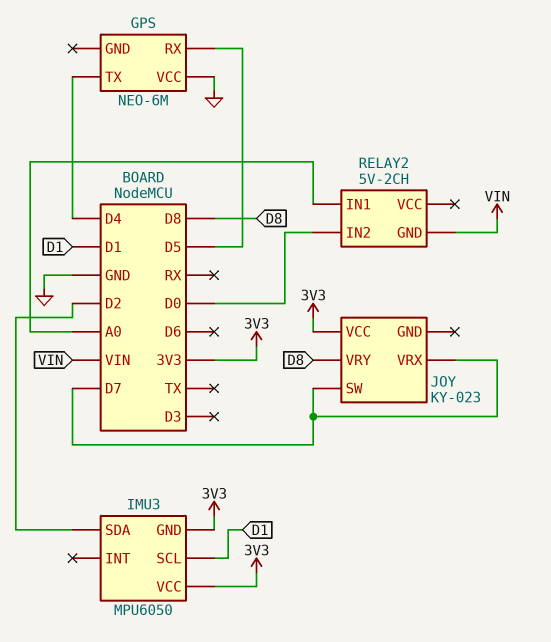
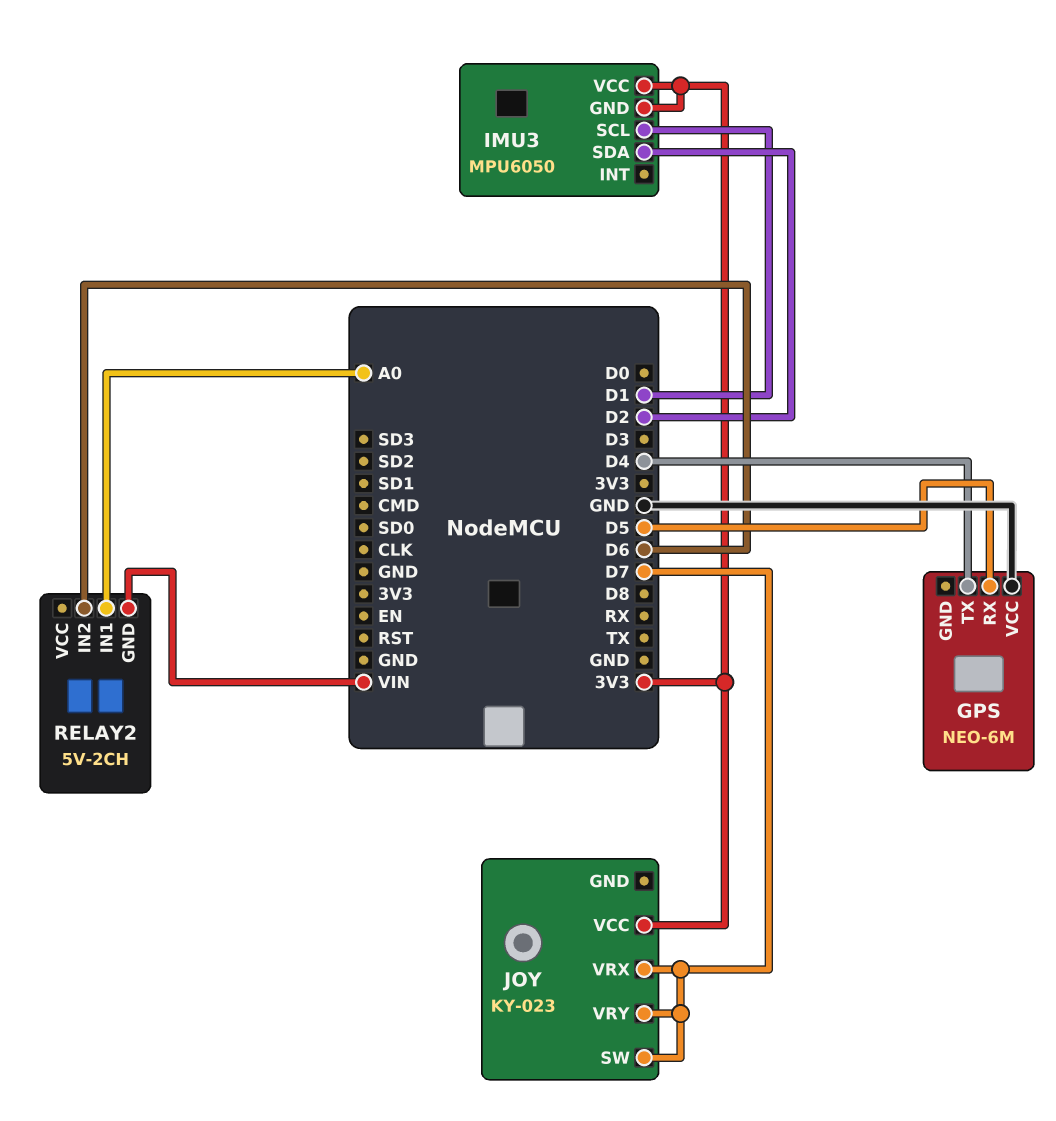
JOY pin VRY: D8 -> D7
RELAY2 pin IN2: D0 -> D6

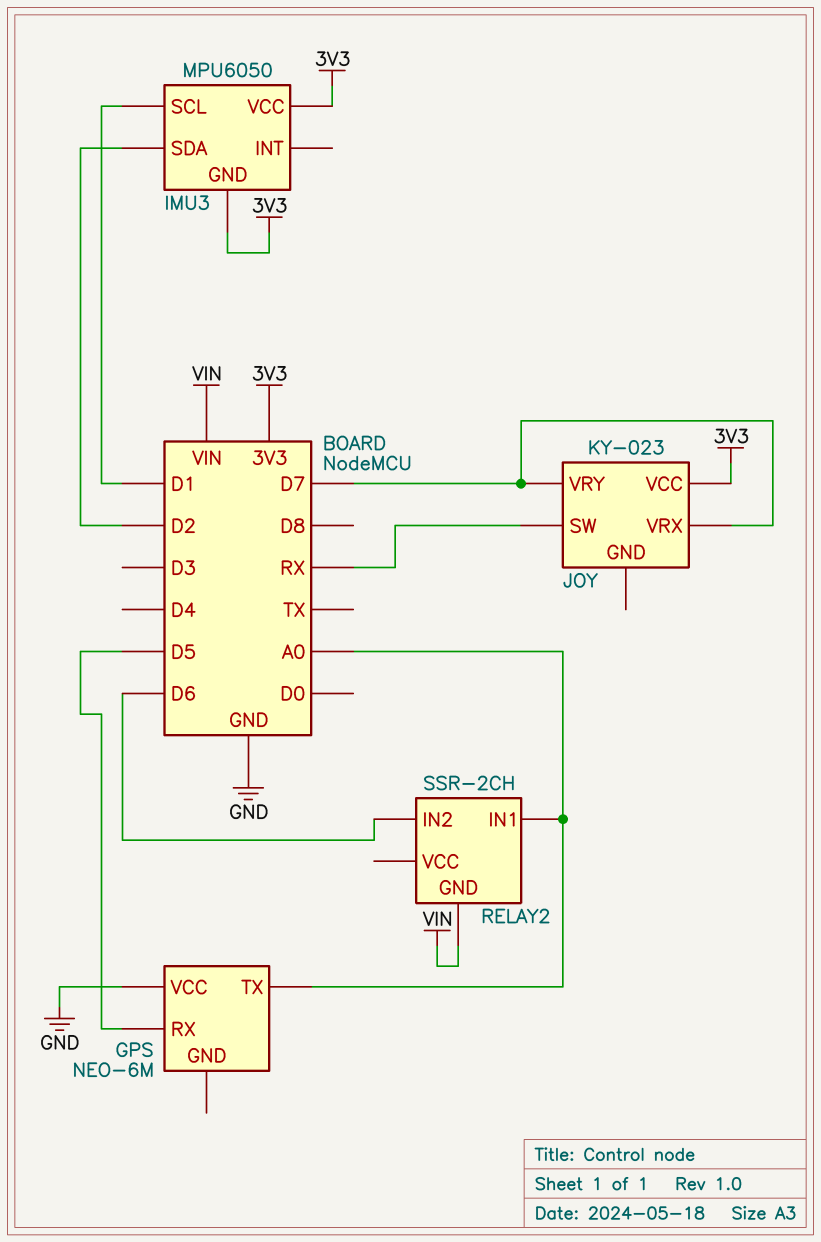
GPS pin TX: D4 -> A0
JOY pin SW: D7 -> RX
RELAY2: 5V-2CH -> SSR-2CH

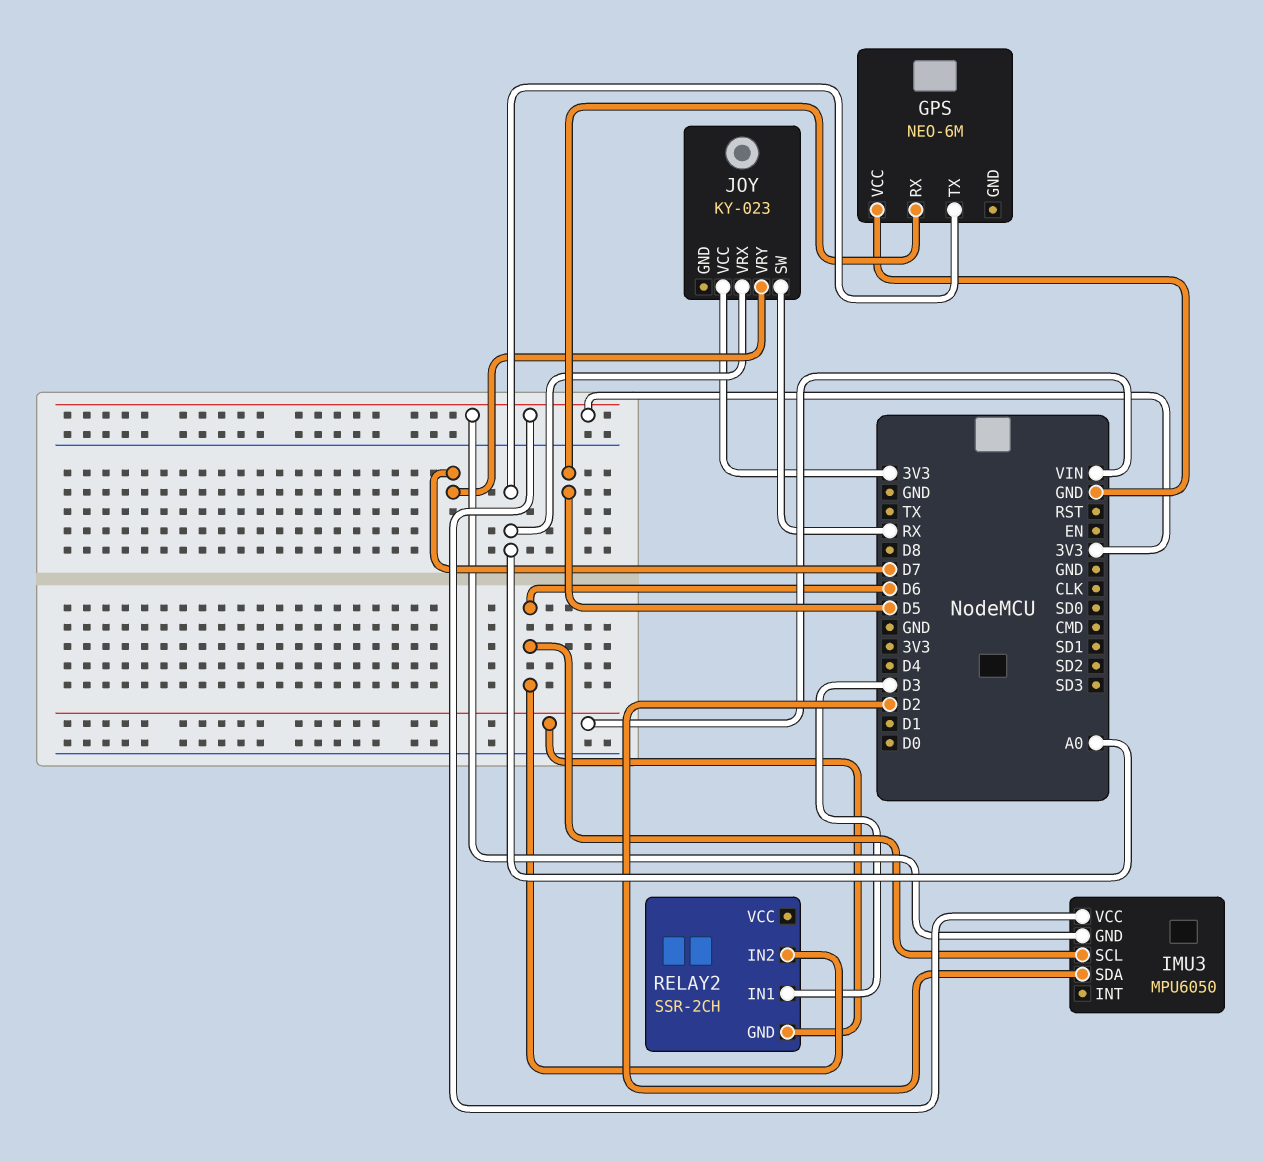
IMU3 pin SCL: D1 -> D6
JOY pin VRX: D7 -> A0
RELAY2 pin IN1: A0 -> D3

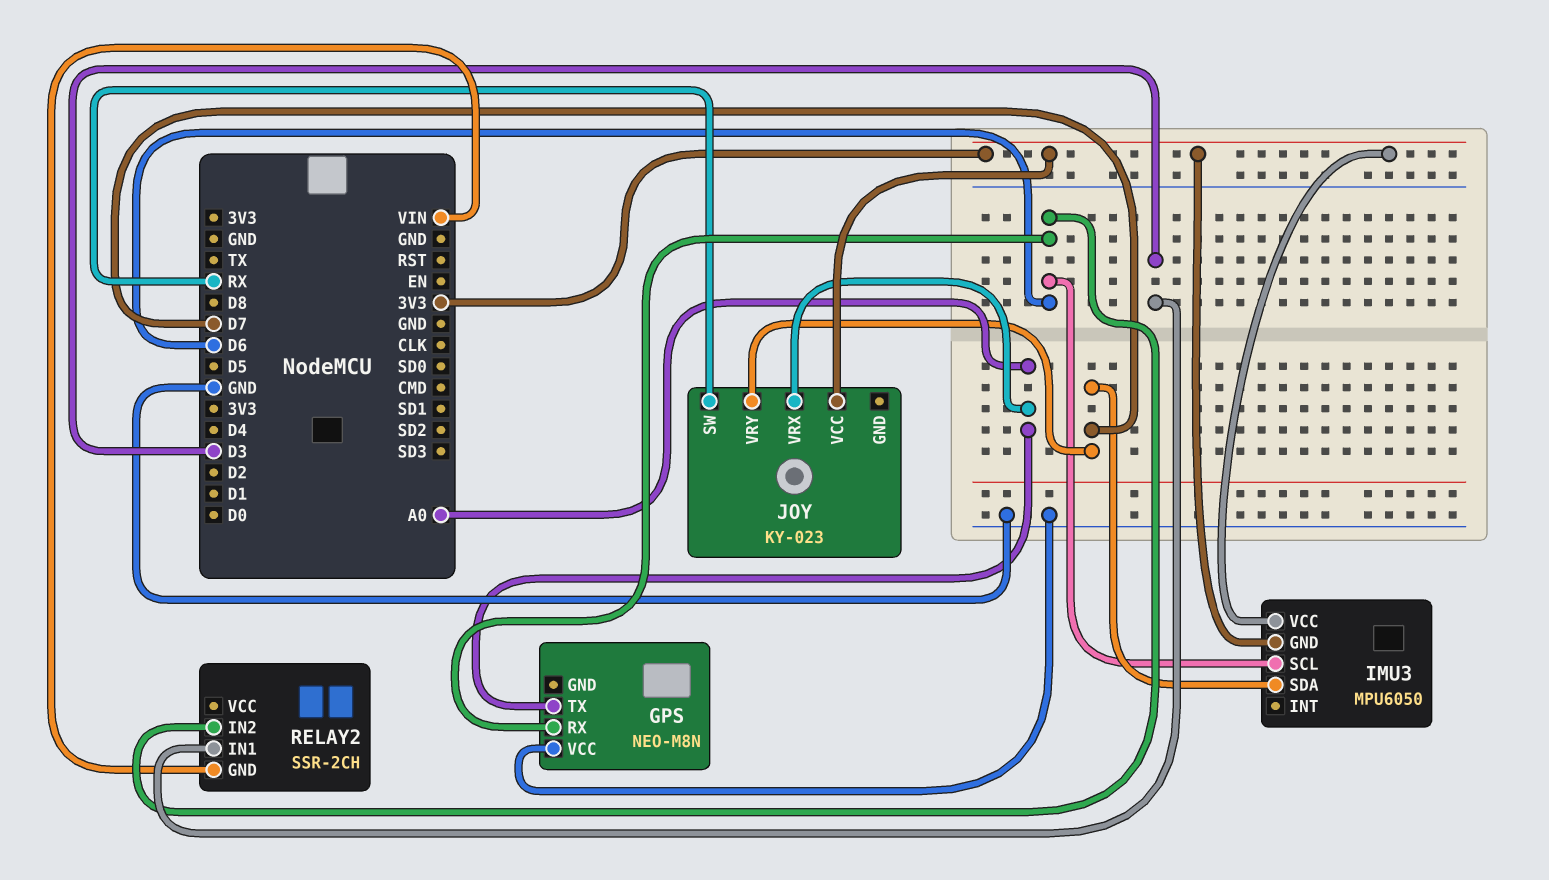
GPS: NEO-6M -> NEO-M8N
GPS pin RX: D5 -> D6
IMU3 pin SDA: D2 -> D7

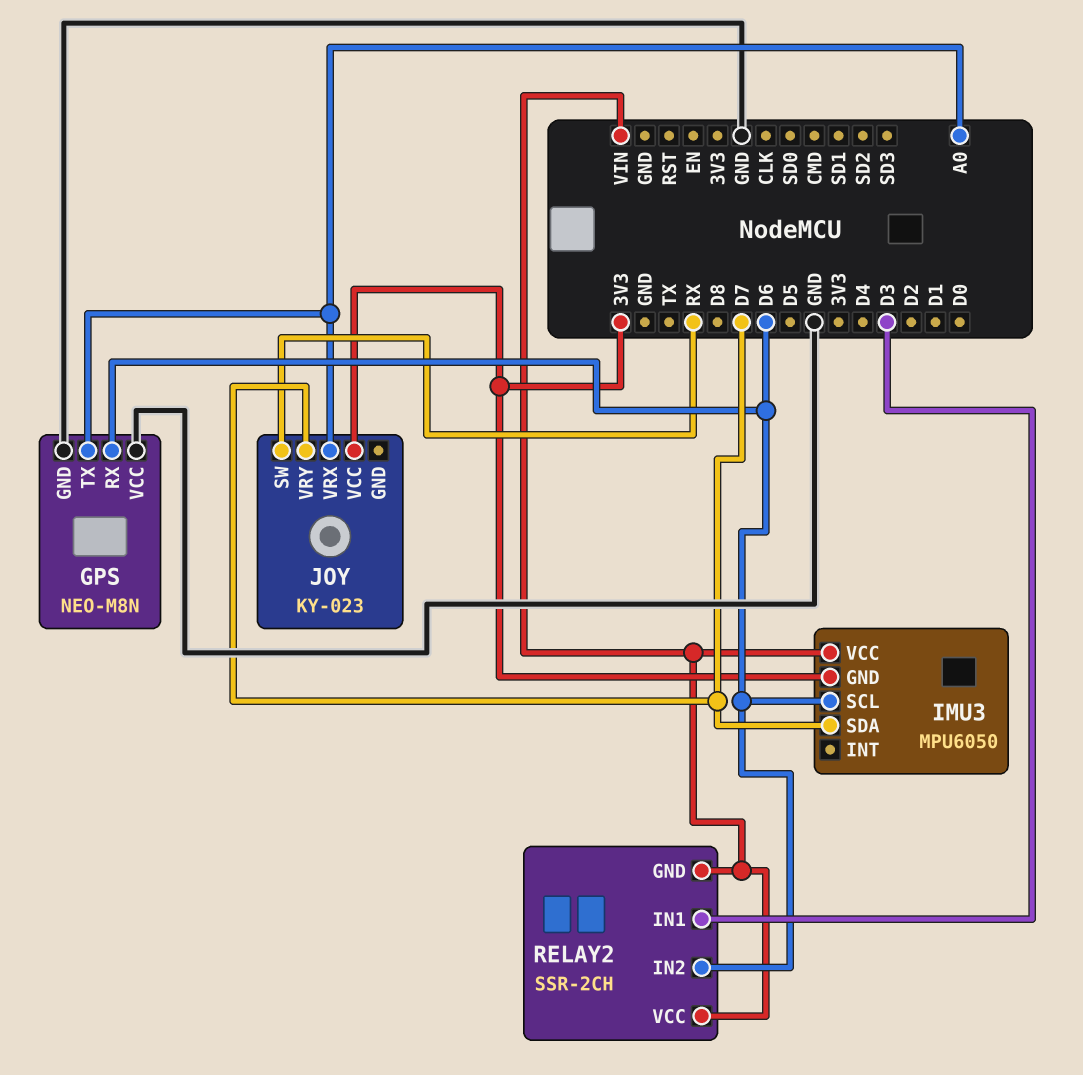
GPS pin GND: none -> GND
IMU3 pin VCC: 3V3 -> VIN
RELAY2 pin VCC: none -> VIN

